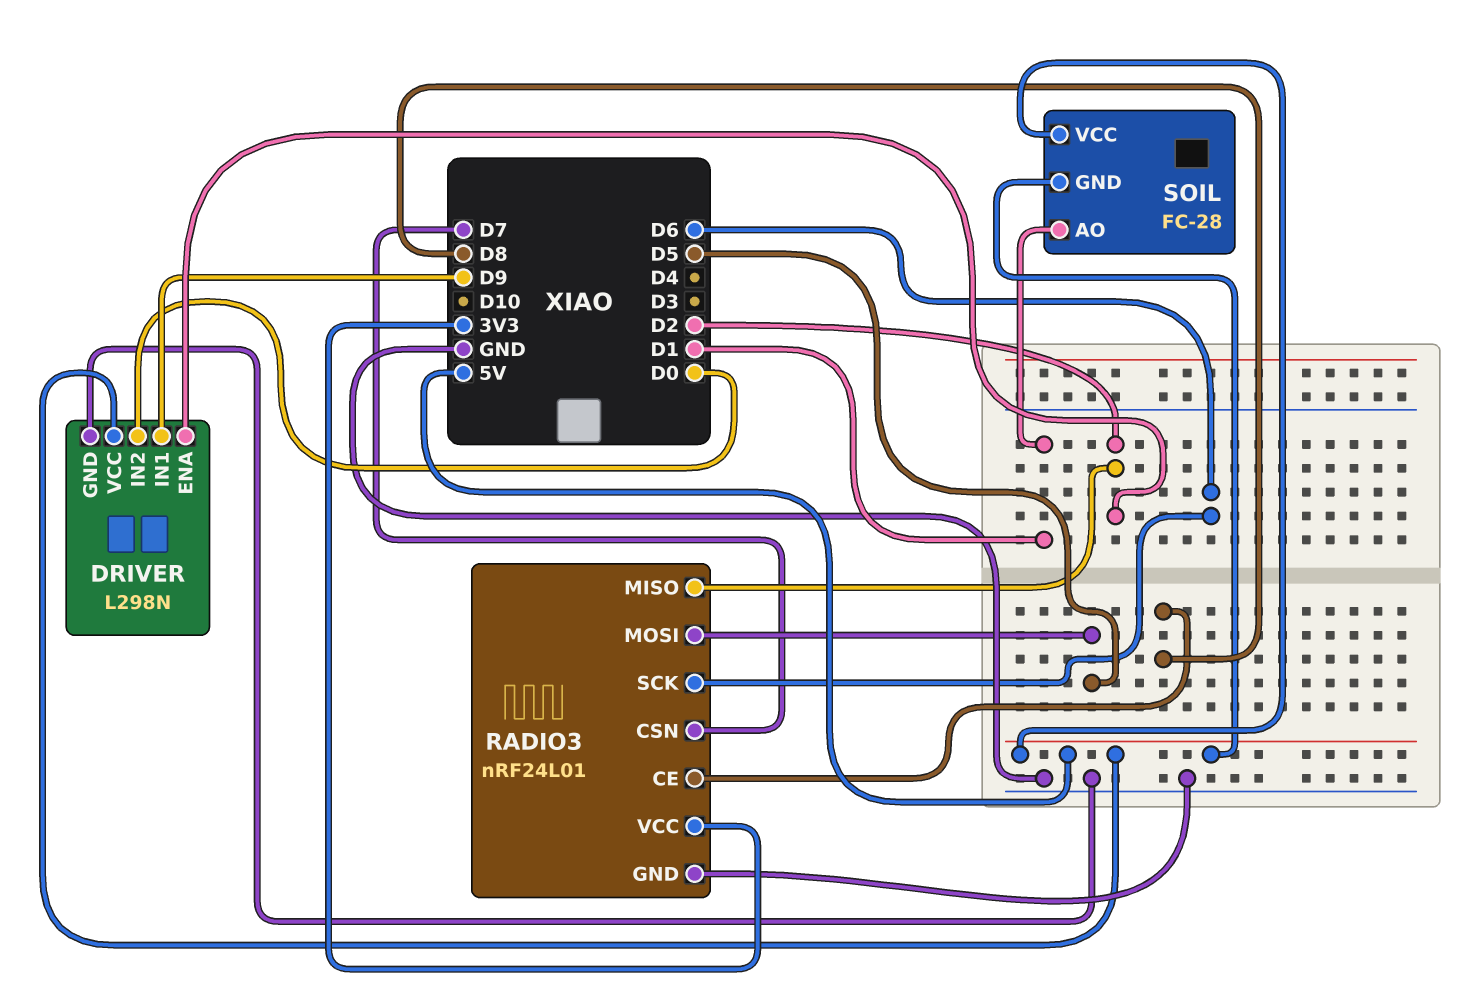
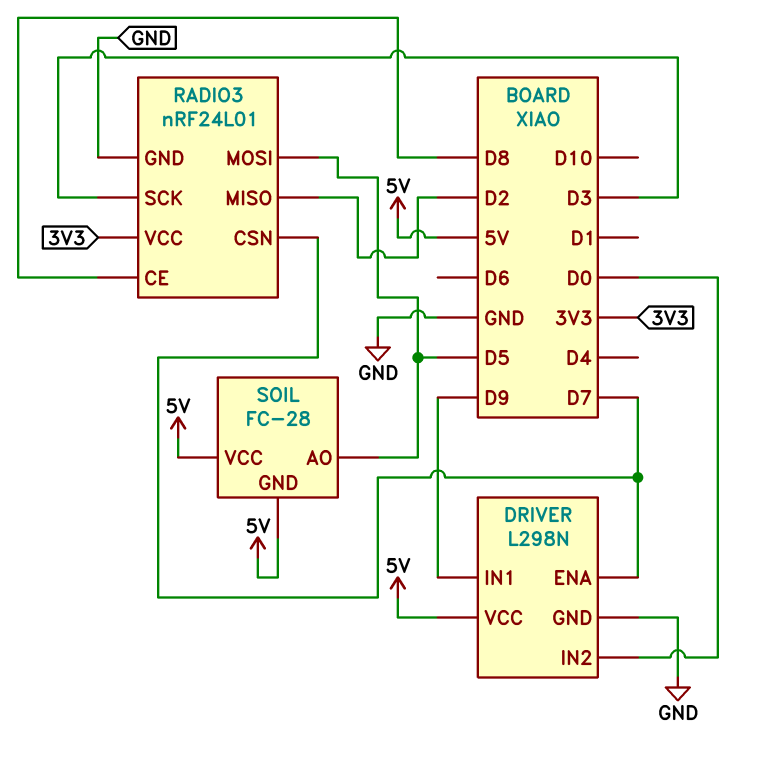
DRIVER pin ENA: D2 -> D7
RADIO3 pin SCK: D6 -> D3
SOIL pin AO: D1 -> D5

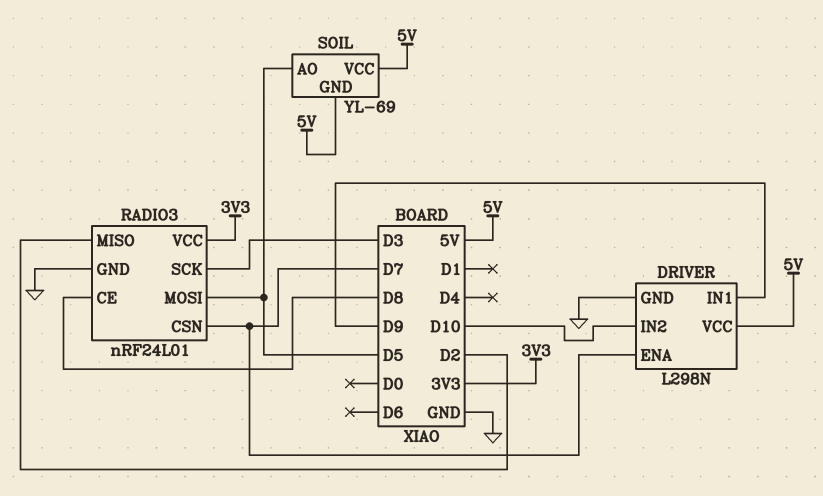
DRIVER pin IN2: D0 -> D10
SOIL: FC-28 -> YL-69

